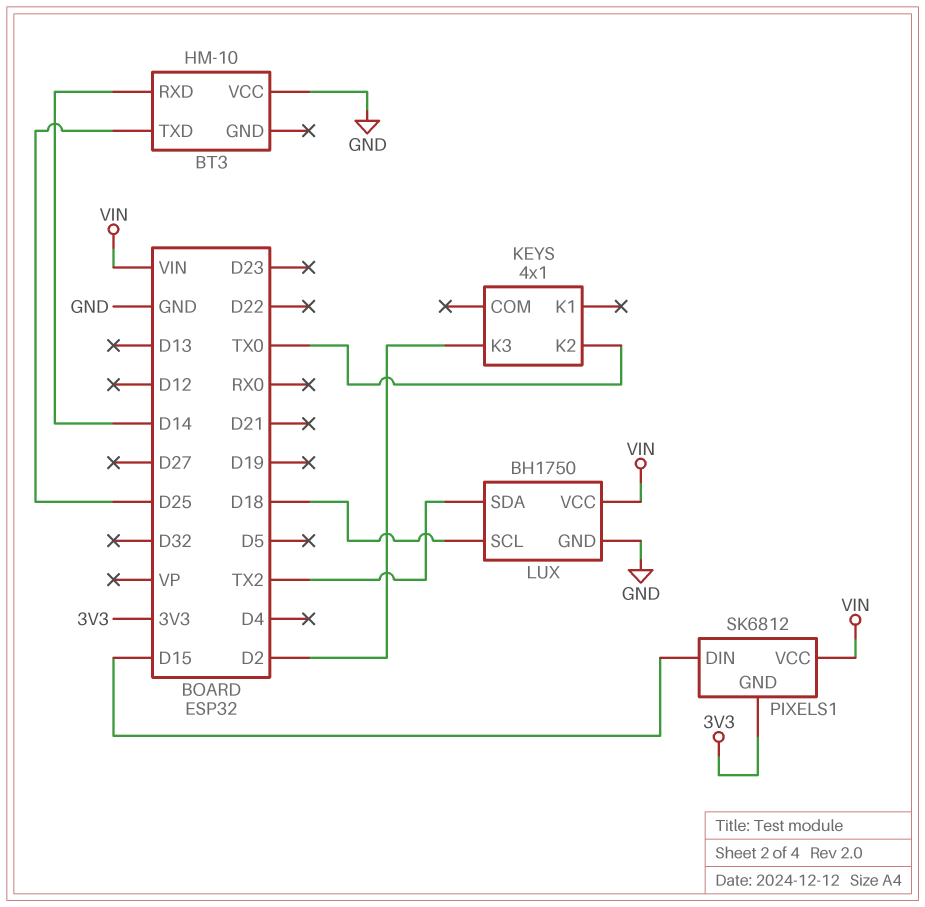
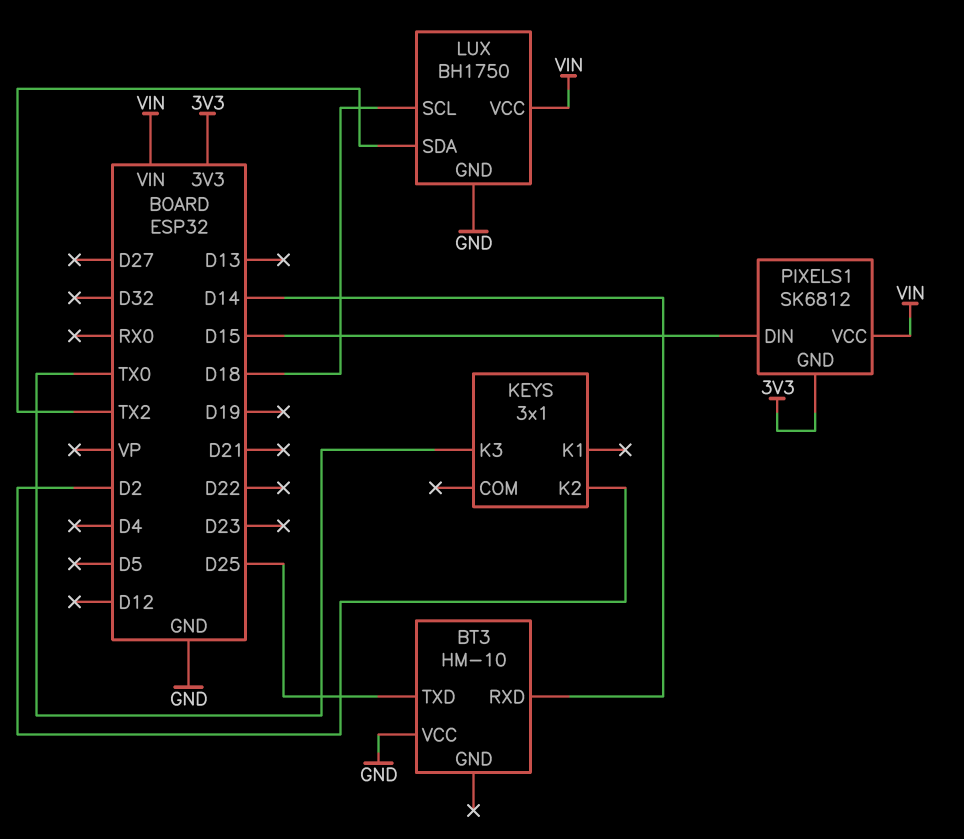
KEYS: 4x1 -> 3x1
KEYS pin K2: TX0 -> D2
KEYS pin K3: D2 -> TX0

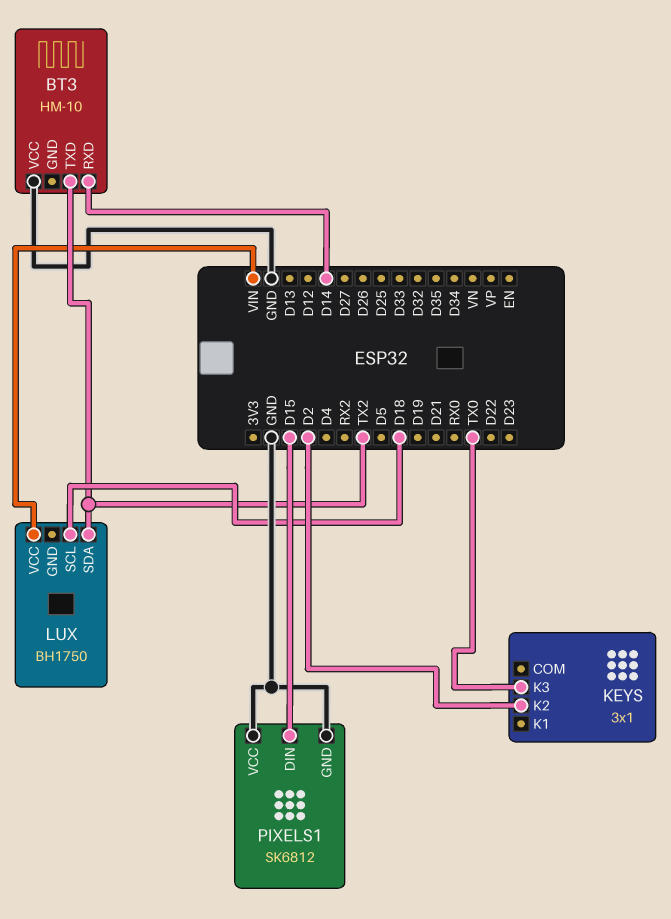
BT3 pin TXD: D25 -> TX2
LUX pin GND: GND -> none
PIXELS1 pin GND: 3V3 -> GND
PIXELS1 pin VCC: VIN -> GND

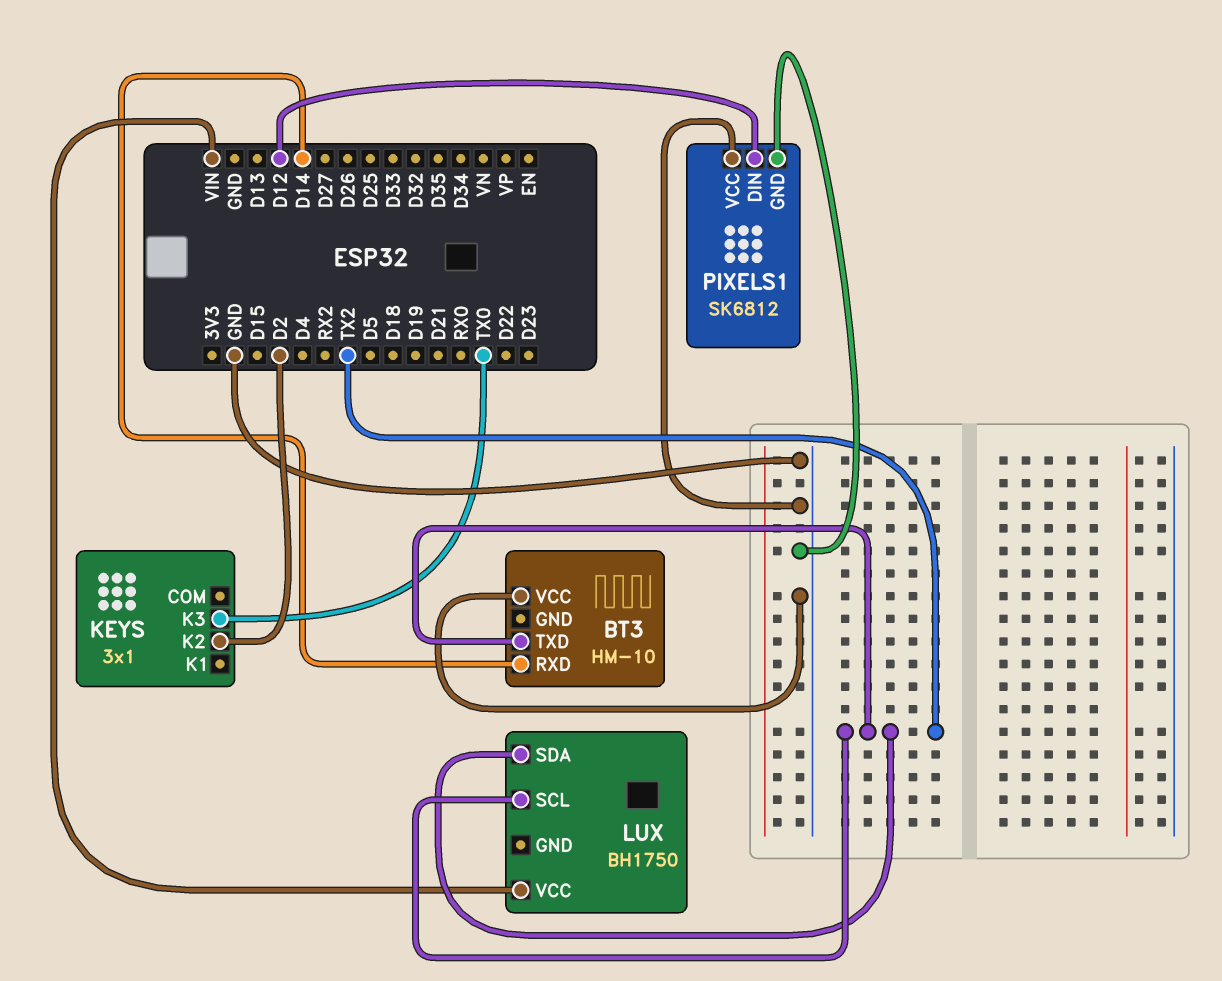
LUX pin SCL: D18 -> TX2
PIXELS1 pin DIN: D15 -> D12

